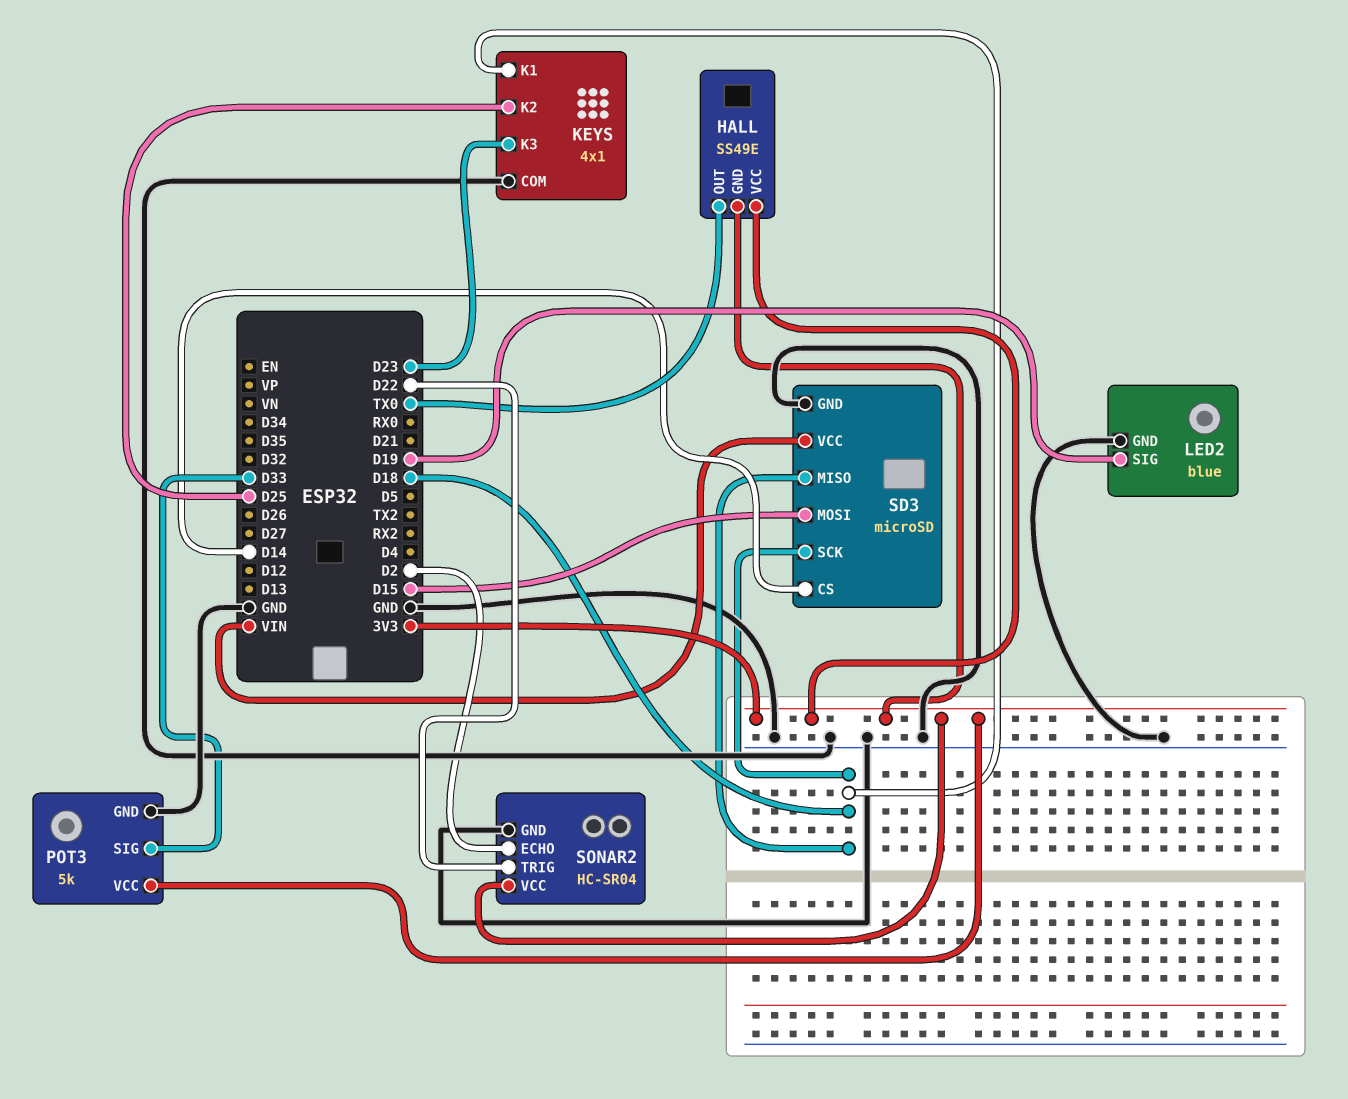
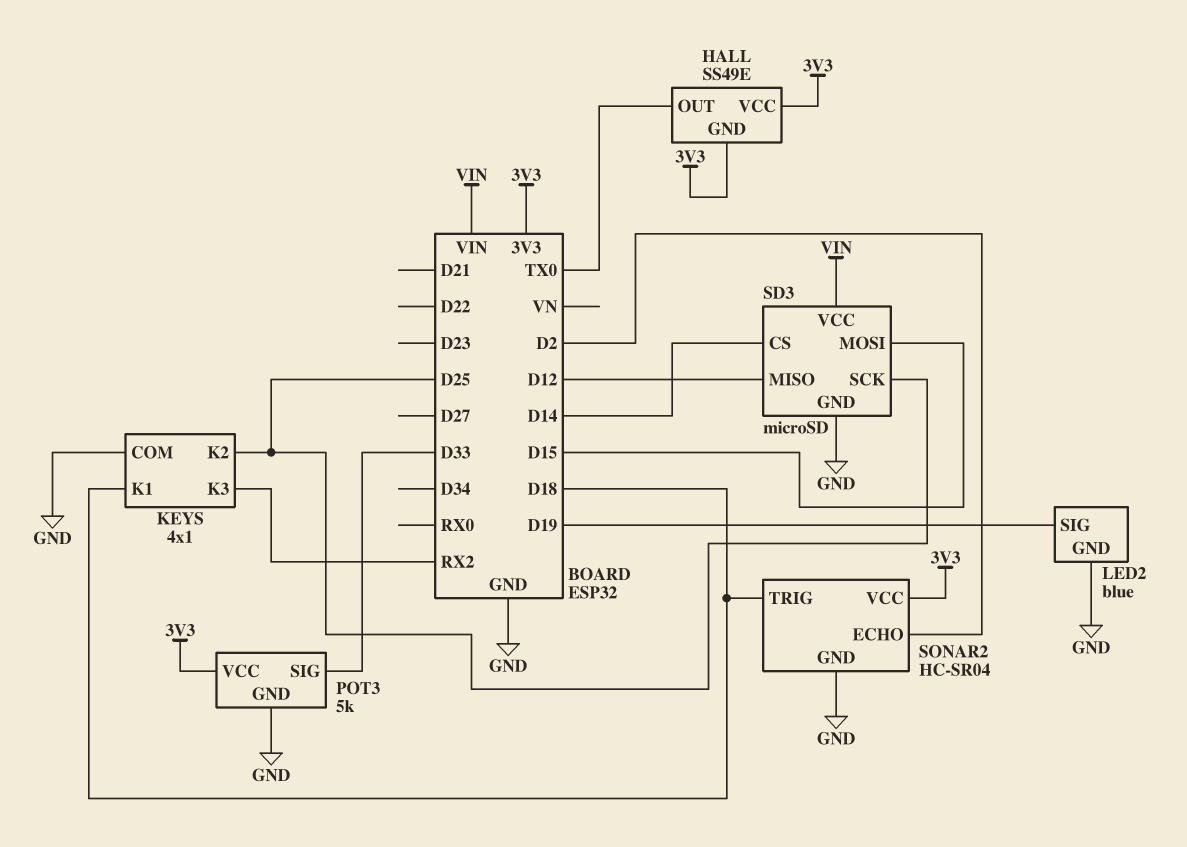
KEYS pin K3: D23 -> RX2
SD3 pin MISO: D18 -> D12
SD3 pin SCK: D18 -> D25
SONAR2 pin TRIG: D22 -> D18

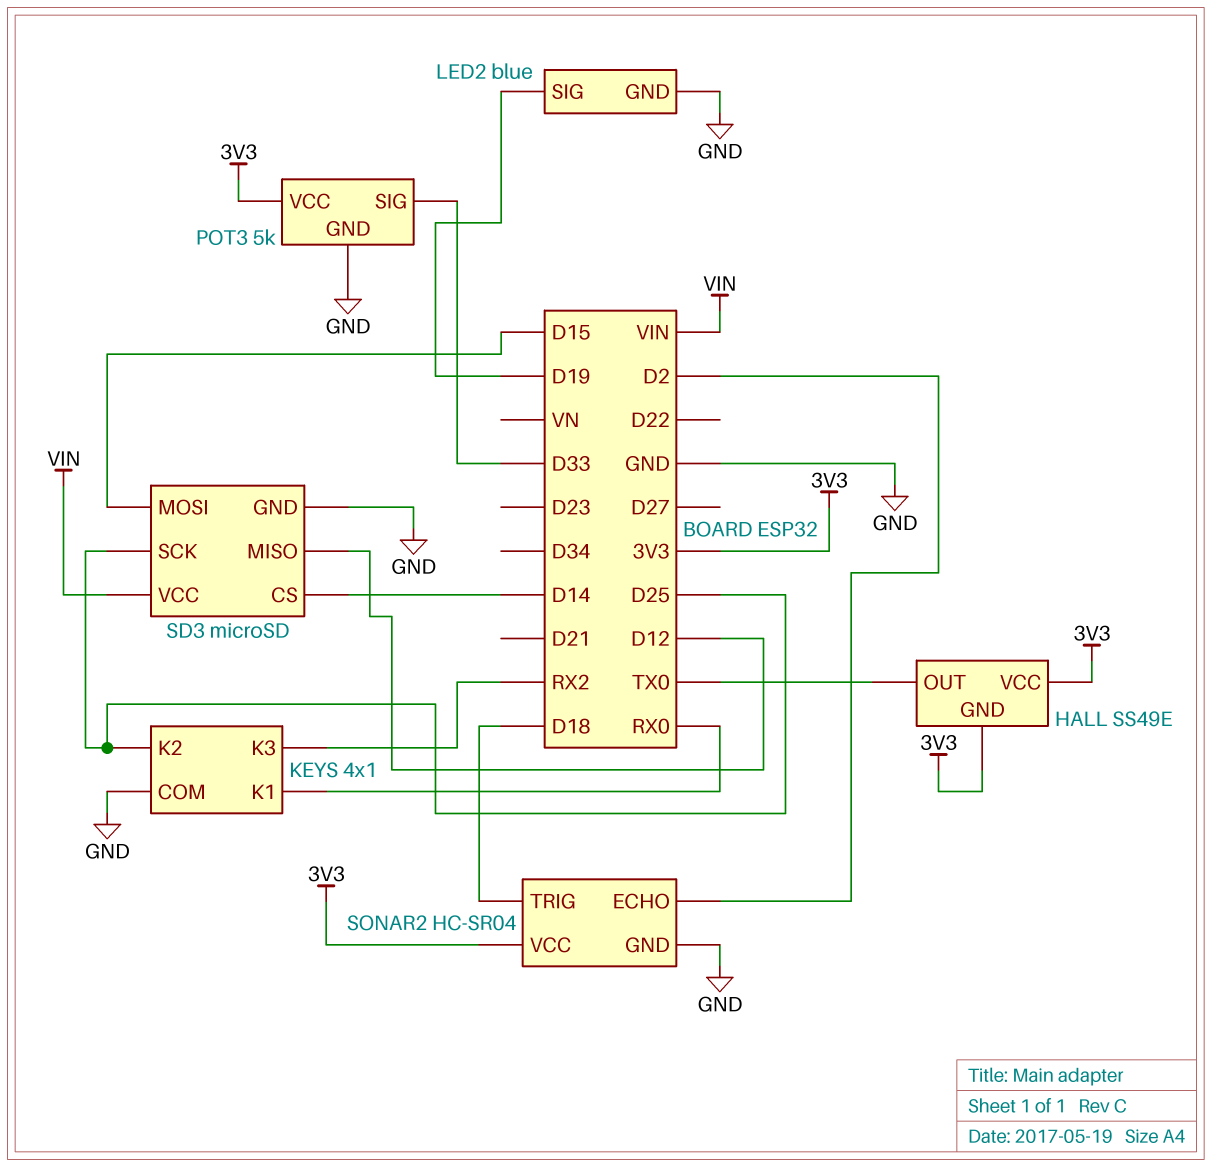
KEYS pin K1: D18 -> RX0

